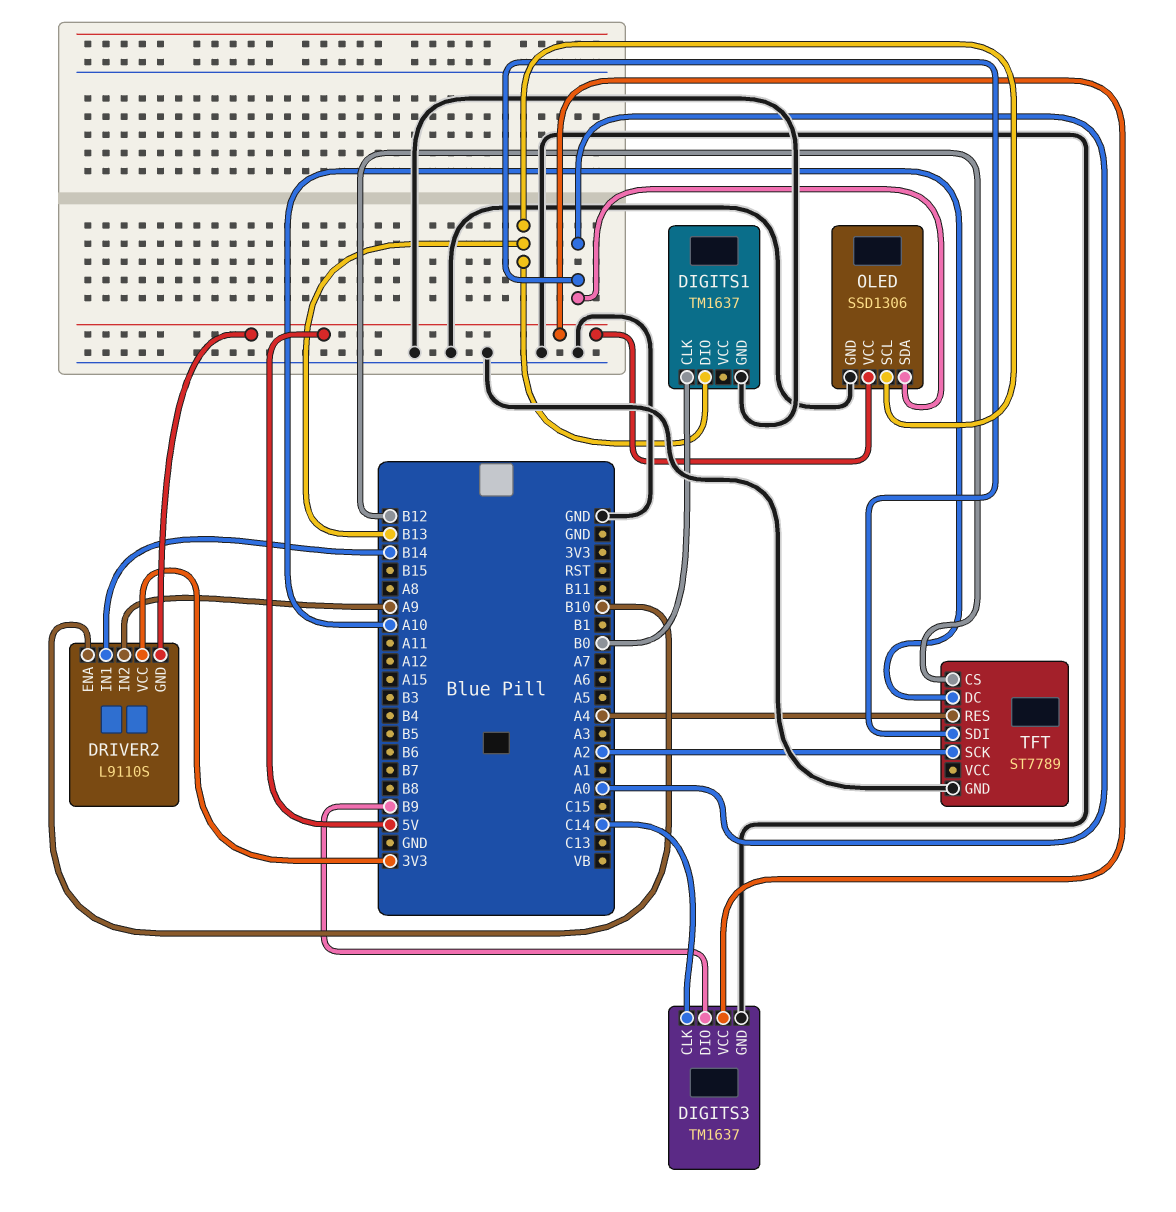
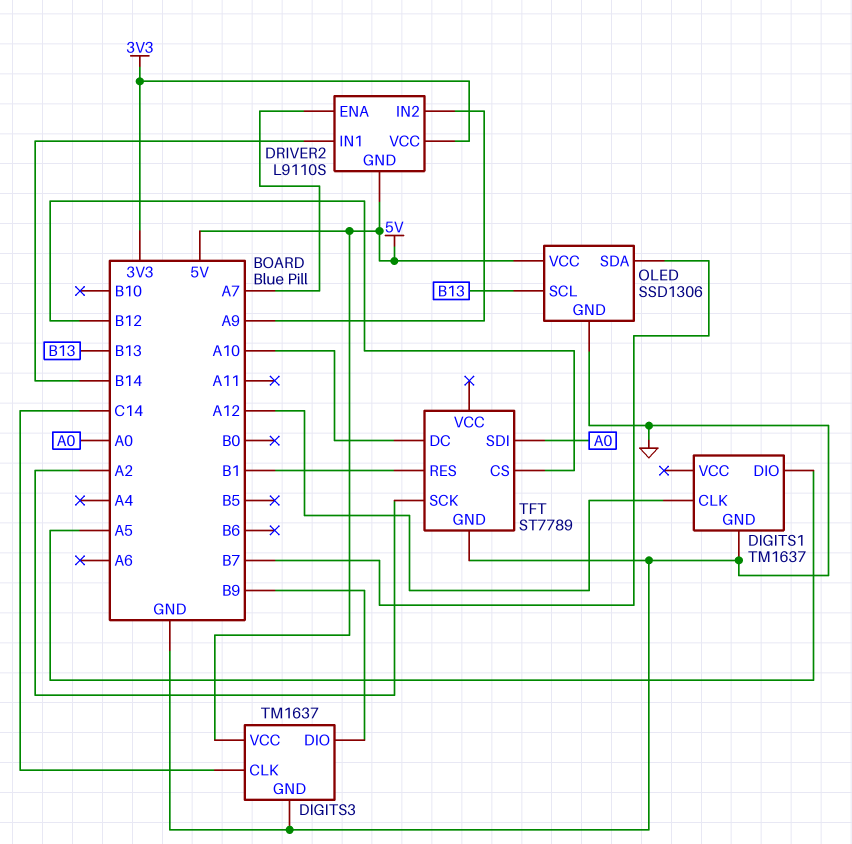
DIGITS1 pin CLK: B0 -> A12
DIGITS1 pin DIO: B13 -> A5
DRIVER2 pin ENA: B10 -> A7
OLED pin SDA: A0 -> B7
TFT pin RES: A4 -> B1

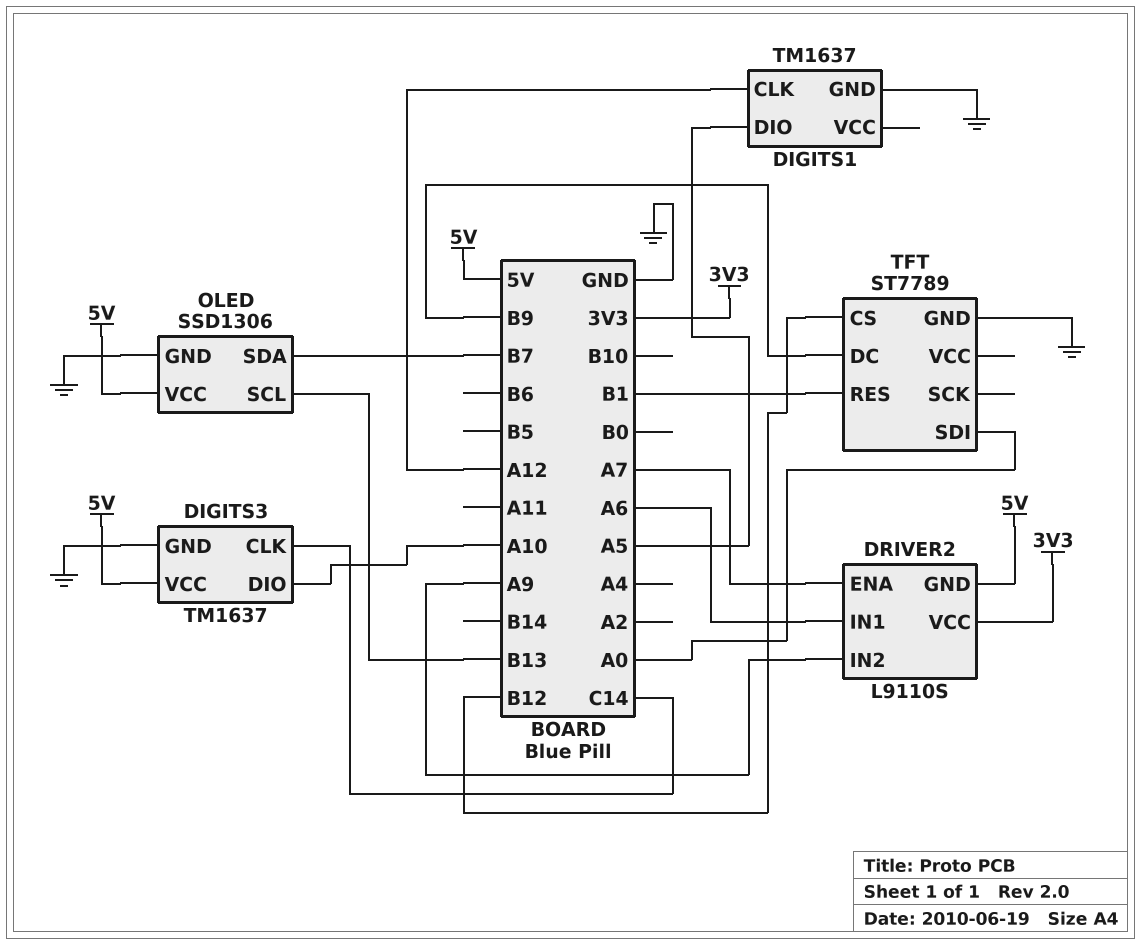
DIGITS3 pin DIO: B9 -> A10
DRIVER2 pin IN1: B14 -> A6
TFT pin DC: A10 -> B9
TFT pin SCK: A2 -> none

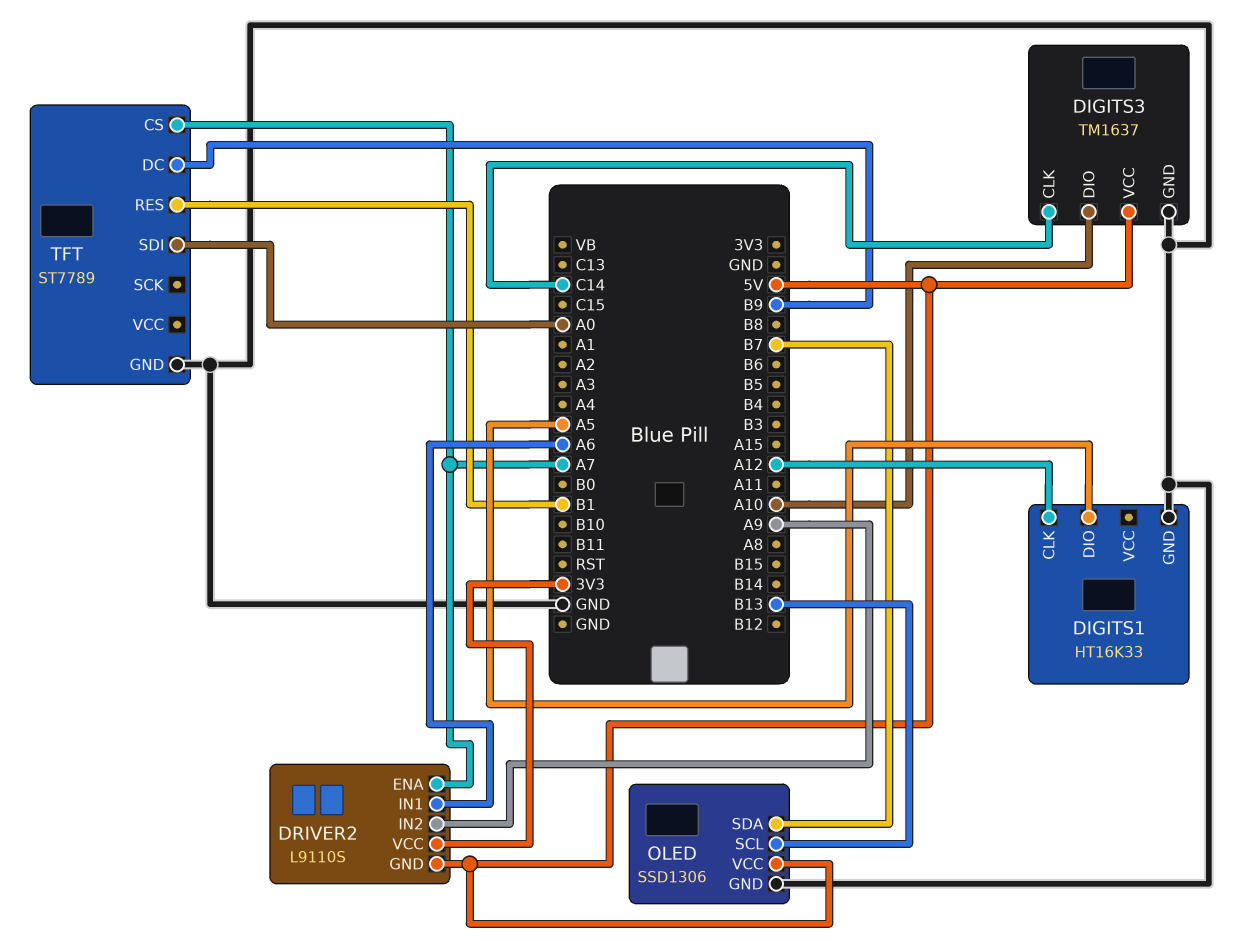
DIGITS1: TM1637 -> HT16K33
TFT pin CS: B12 -> A7

